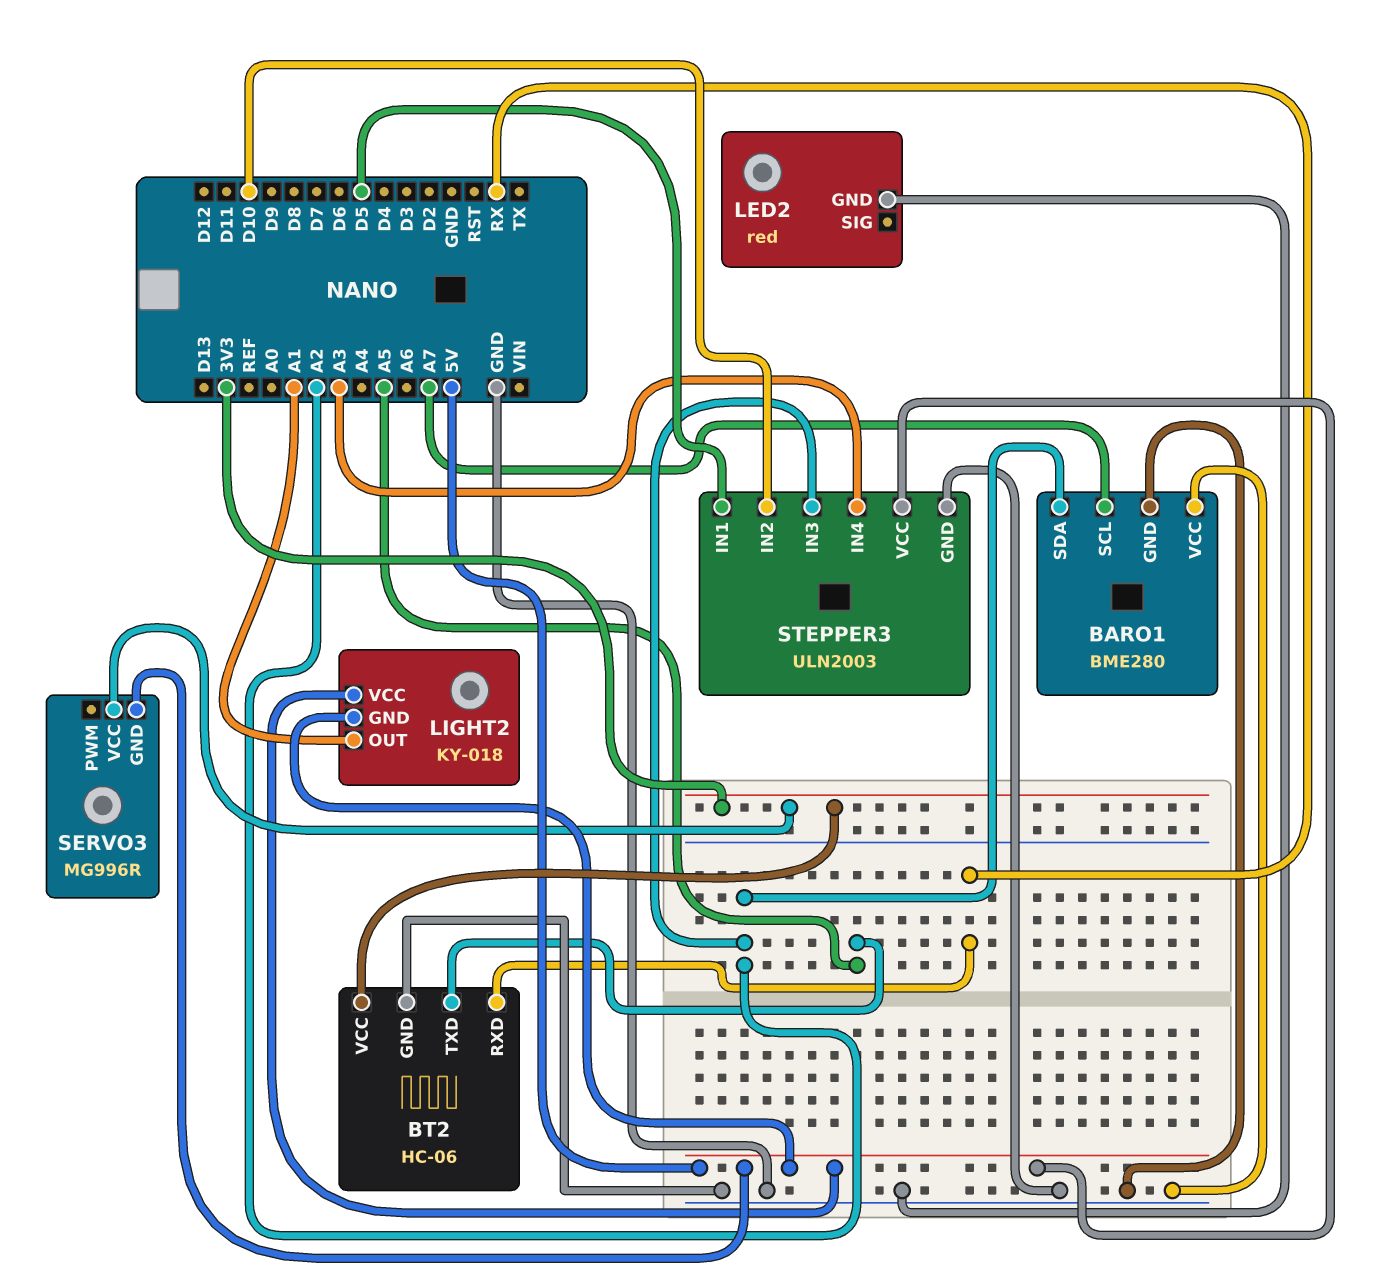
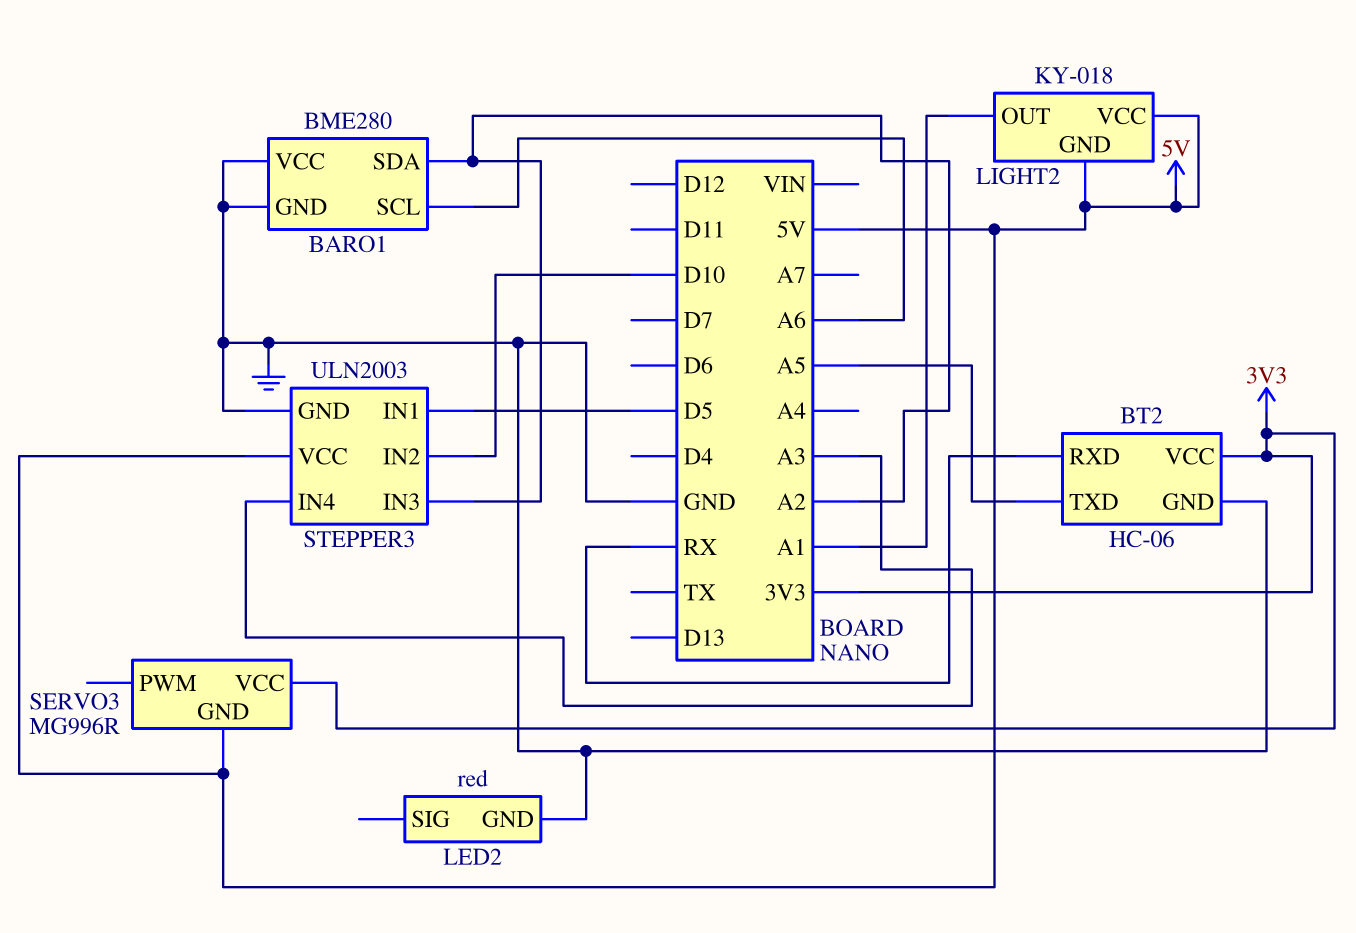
BARO1 pin SCL: A7 -> A6

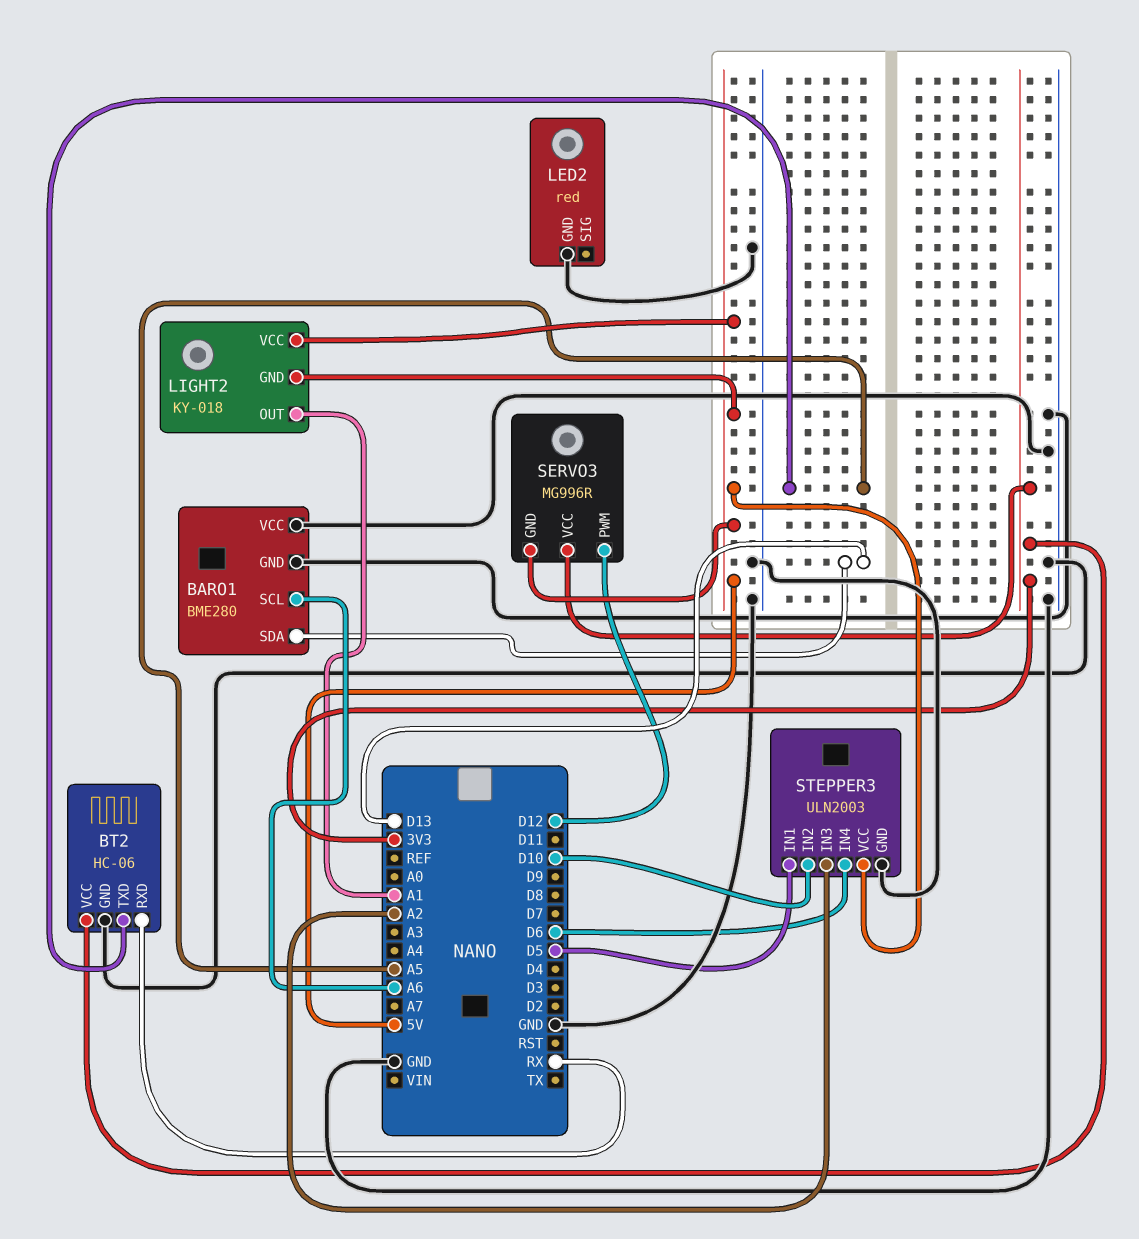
BARO1 pin SDA: A2 -> D13
SERVO3 pin PWM: none -> D12
STEPPER3 pin IN4: A3 -> D6

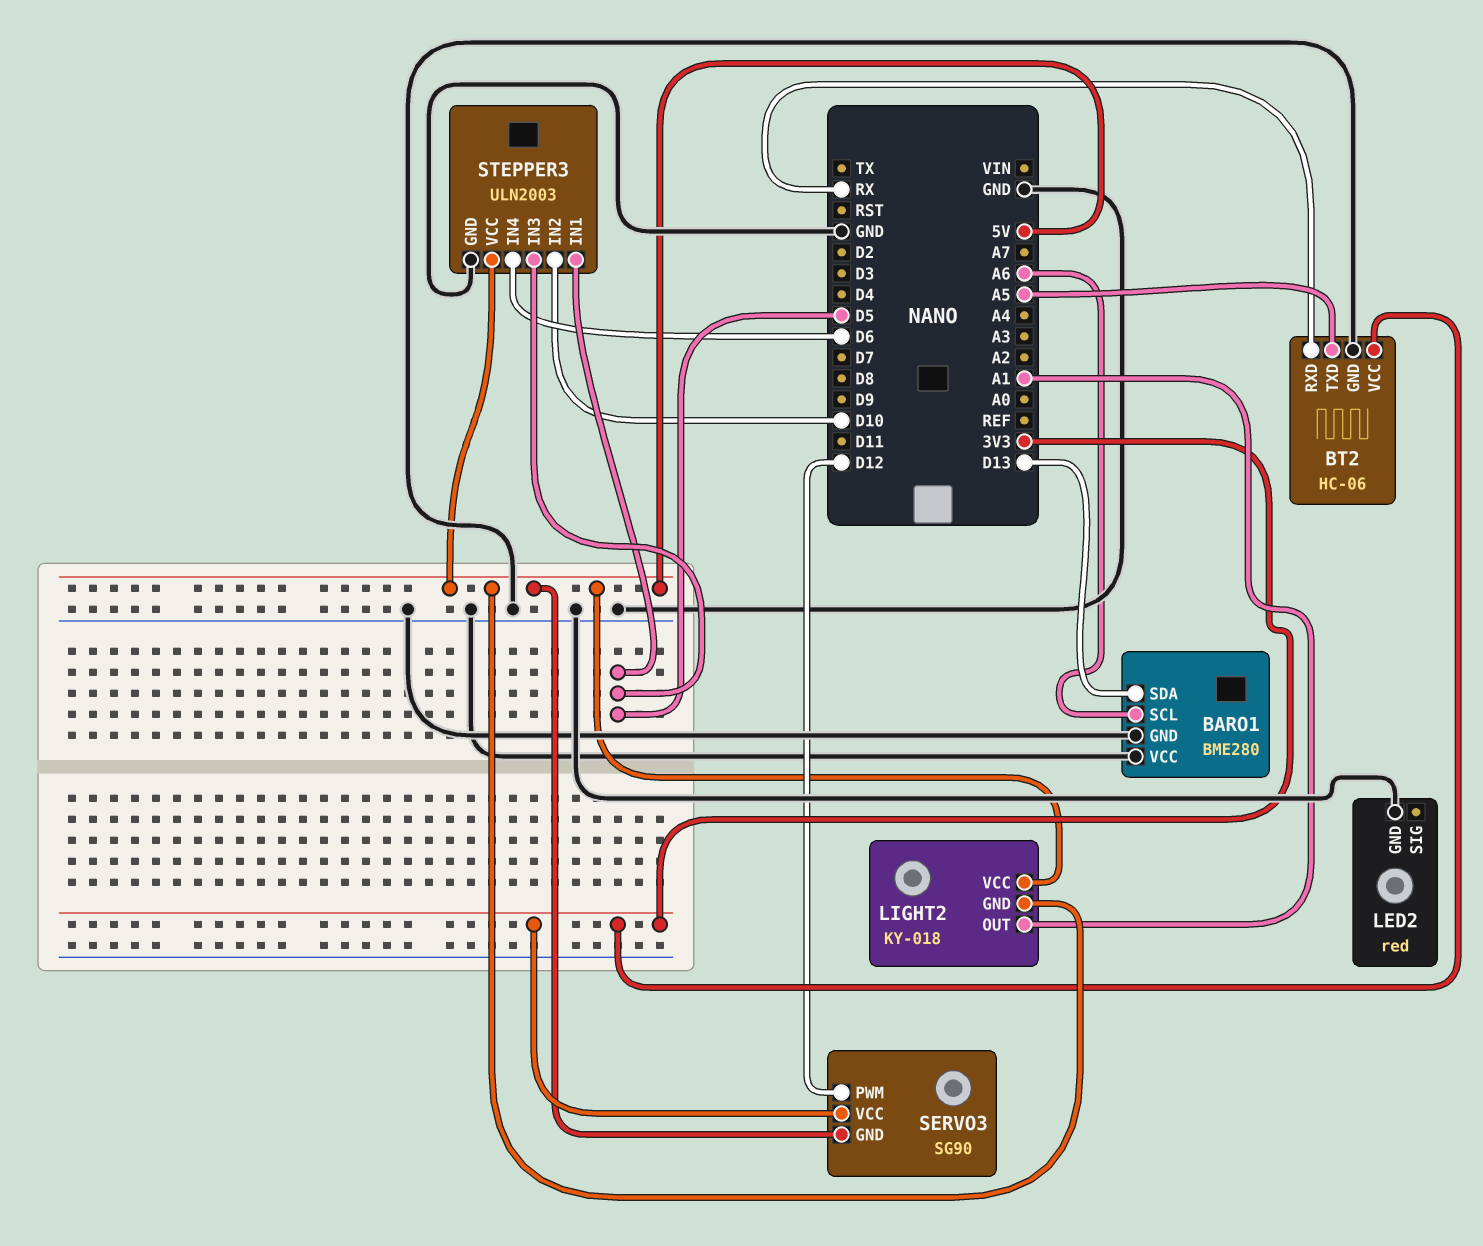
SERVO3: MG996R -> SG90
STEPPER3 pin IN3: A2 -> D5

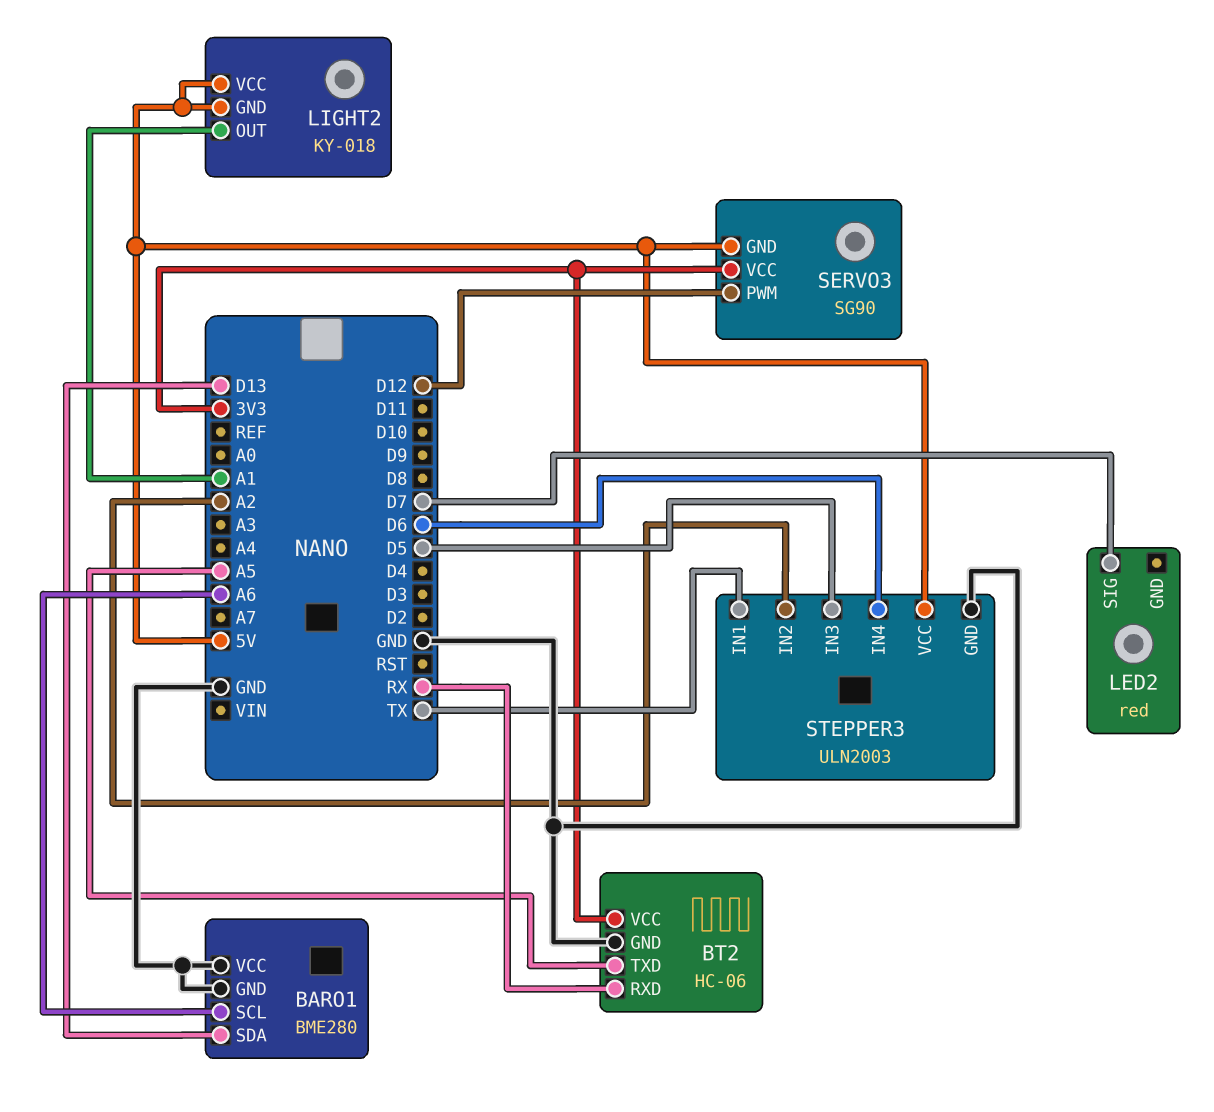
LED2 pin GND: GND -> none
LED2 pin SIG: none -> D7
STEPPER3 pin IN1: D5 -> TX
STEPPER3 pin IN2: D10 -> A2

